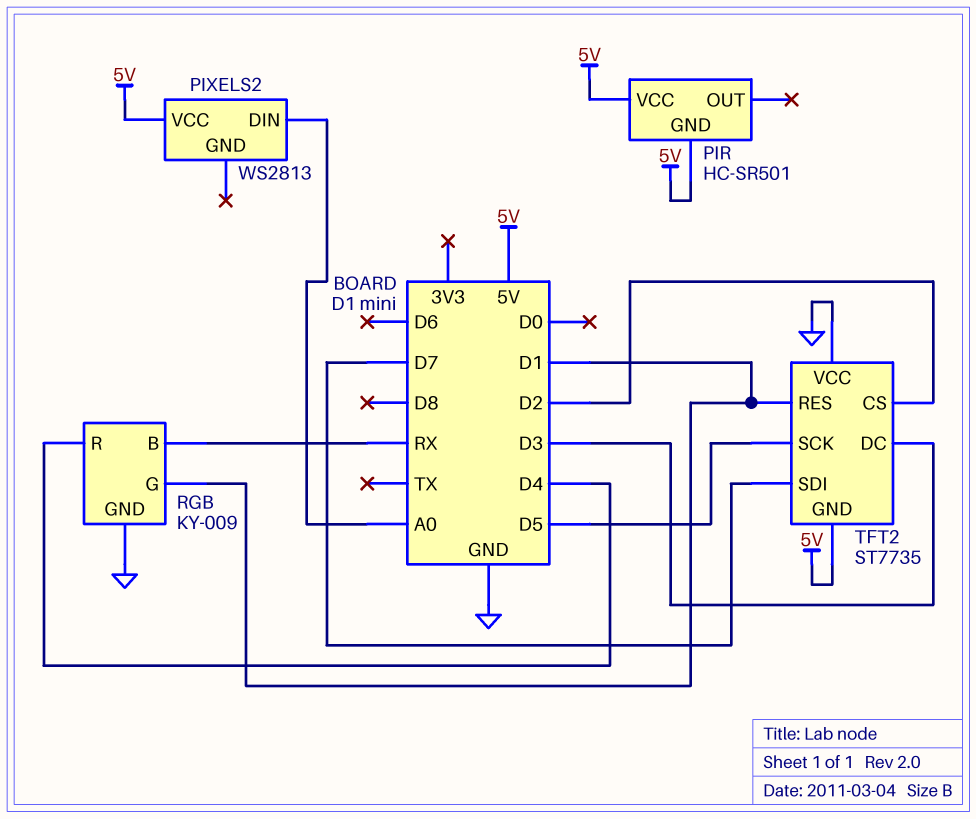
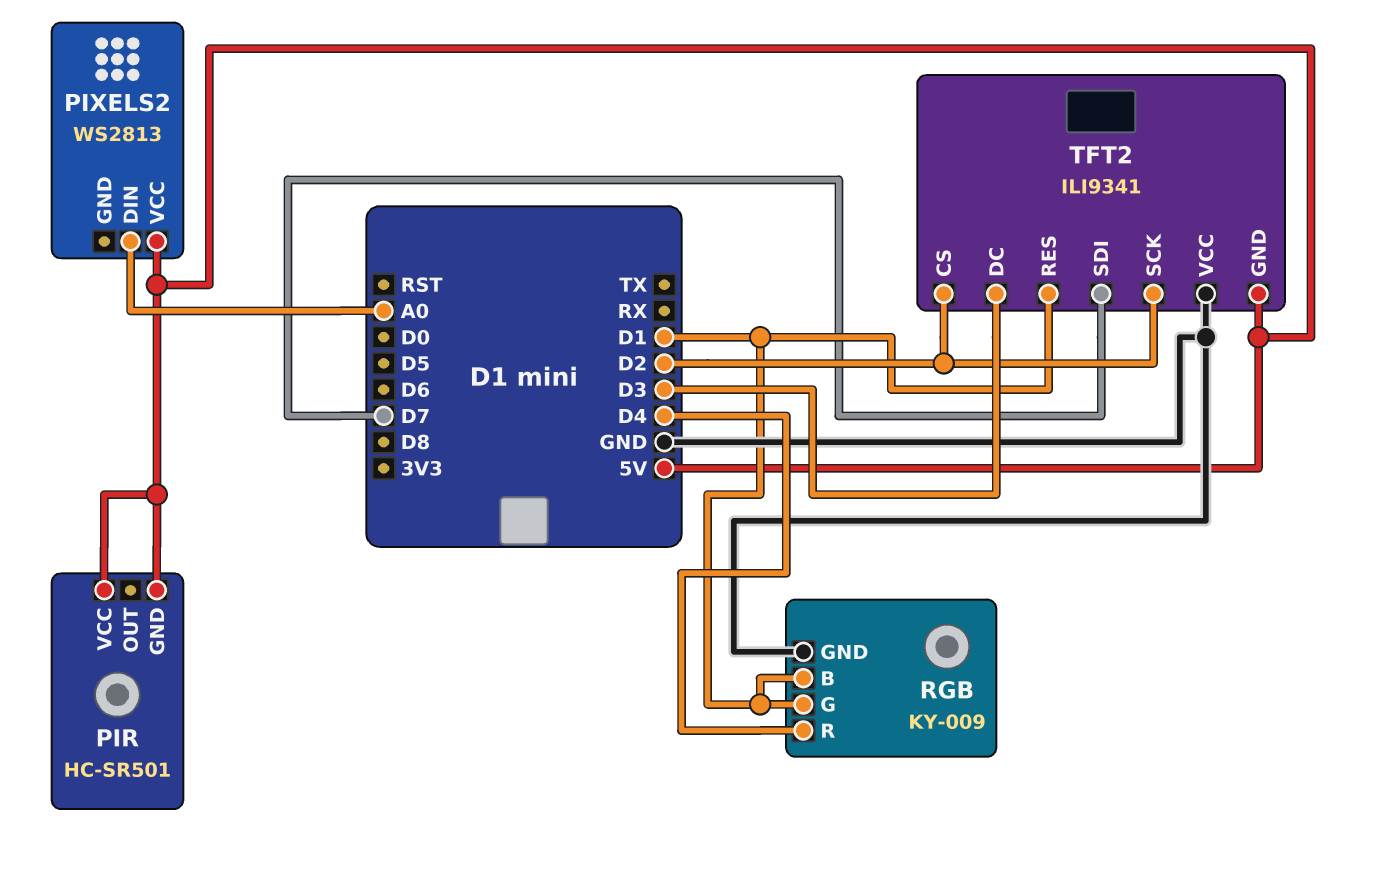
RGB pin B: RX -> D1
TFT2: ST7735 -> ILI9341
TFT2 pin SCK: D5 -> D2

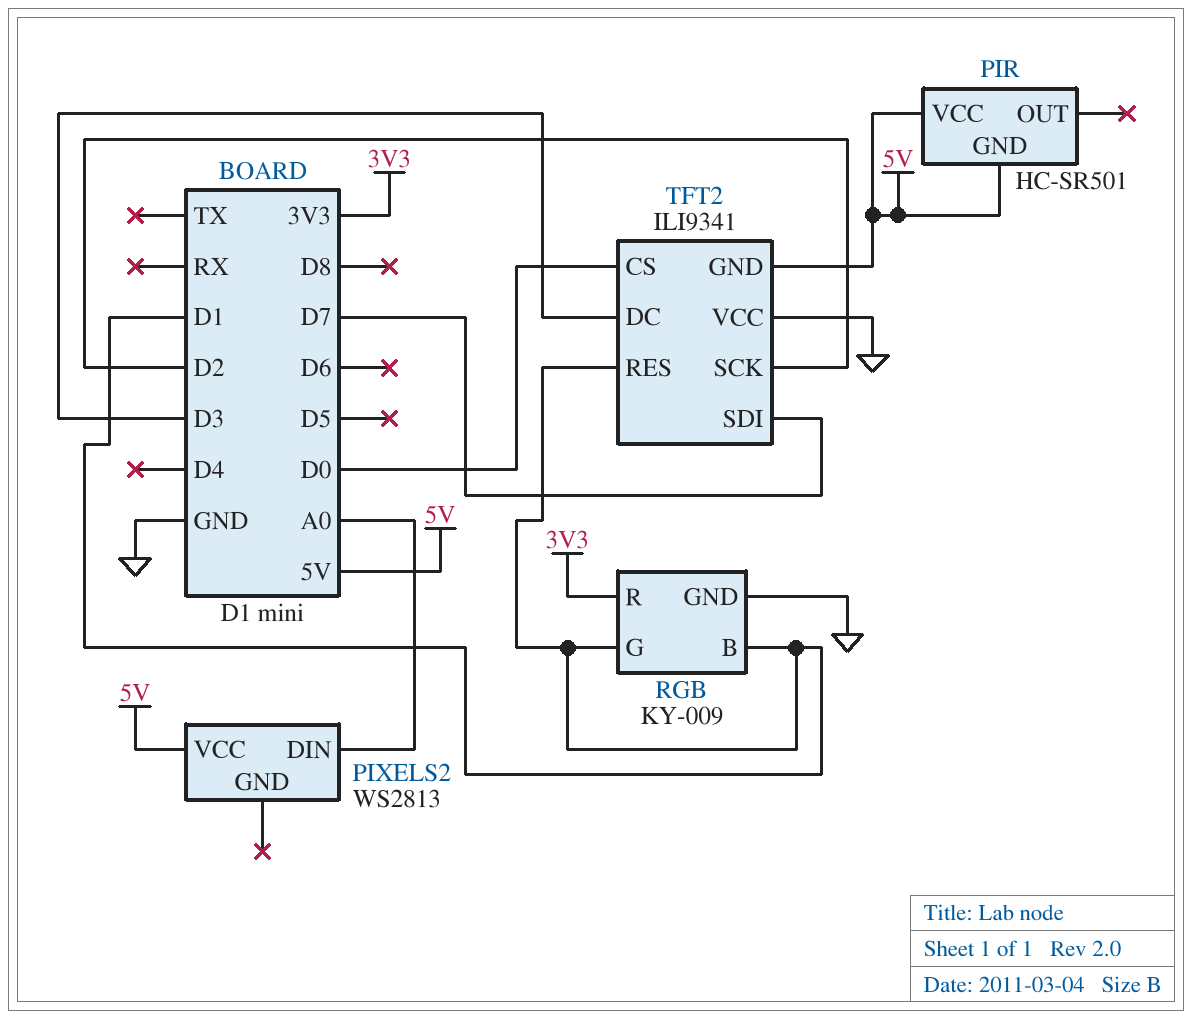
RGB pin R: D4 -> 3V3
TFT2 pin CS: D2 -> D0

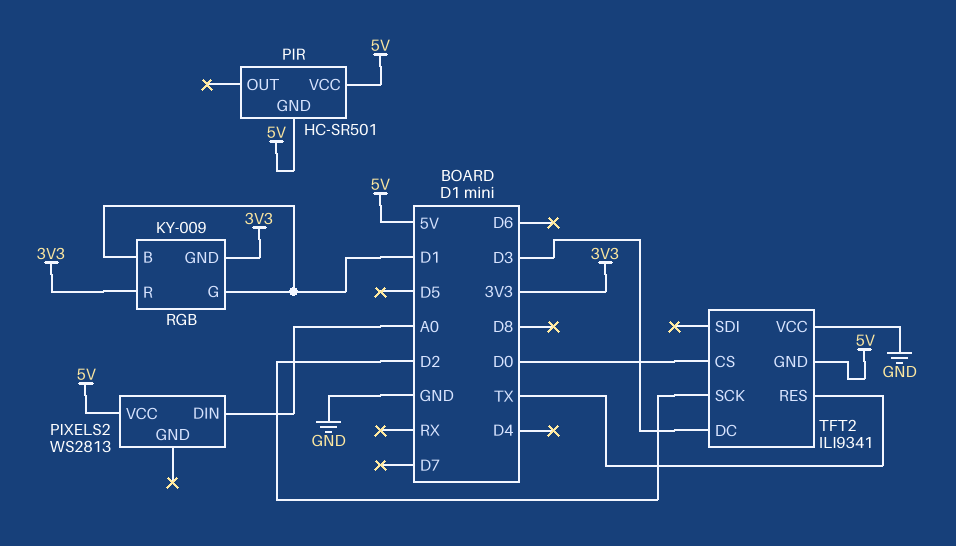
RGB pin GND: GND -> 3V3
TFT2 pin RES: D1 -> TX
TFT2 pin SDI: D7 -> none

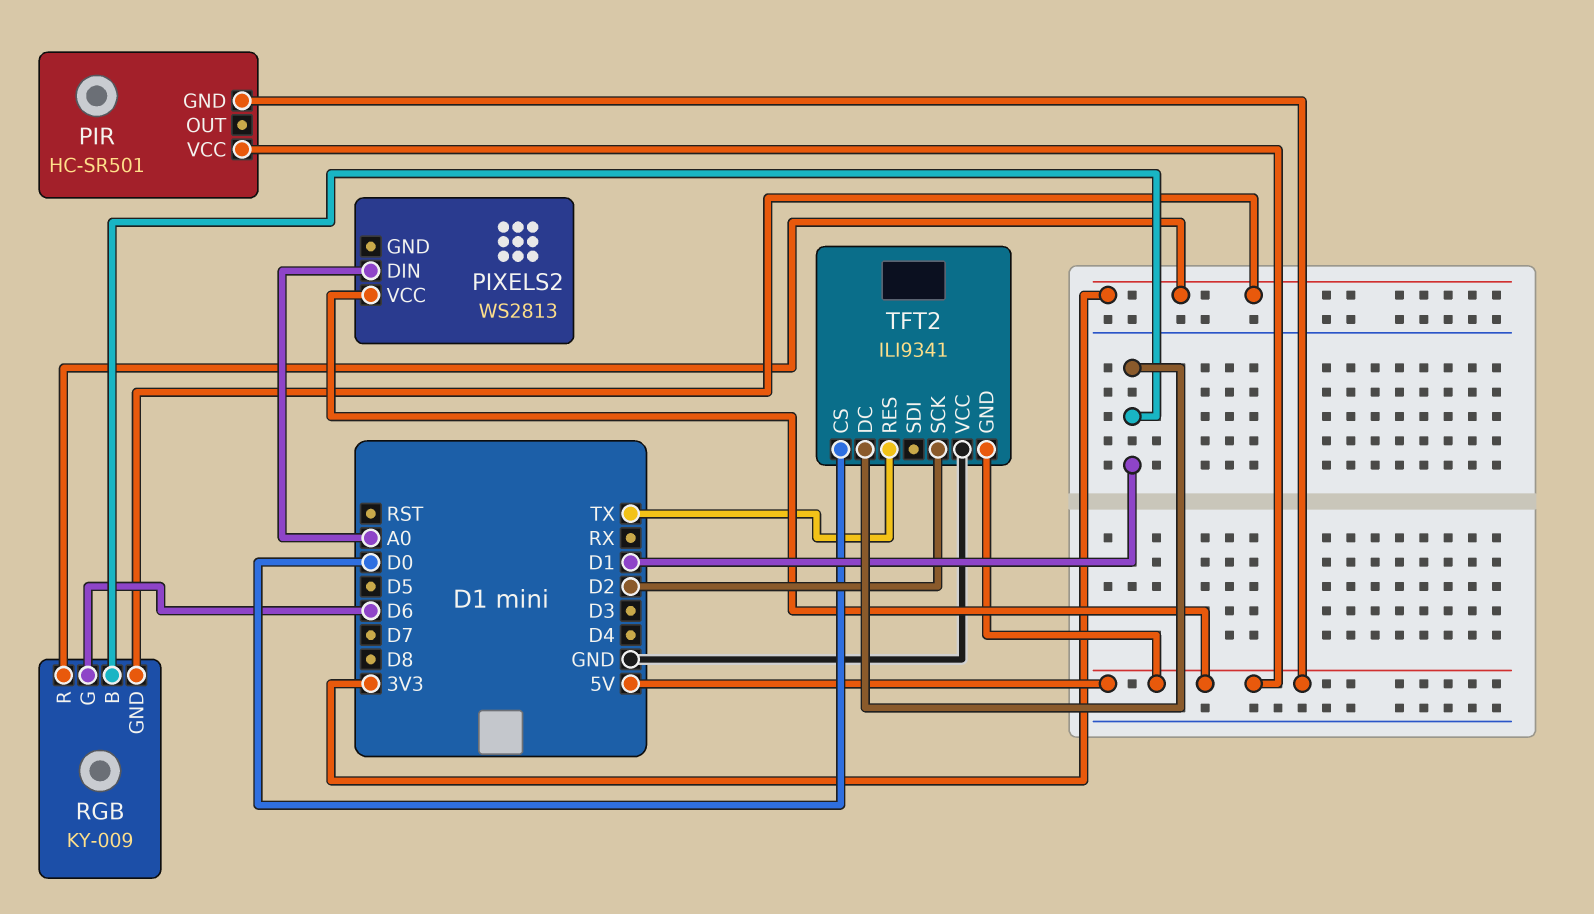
RGB pin G: D1 -> D6
TFT2 pin DC: D3 -> D1

